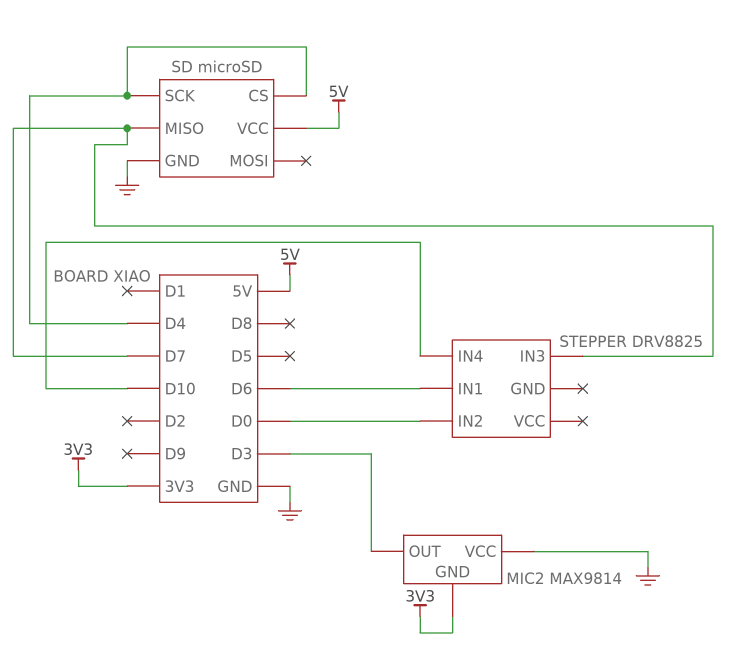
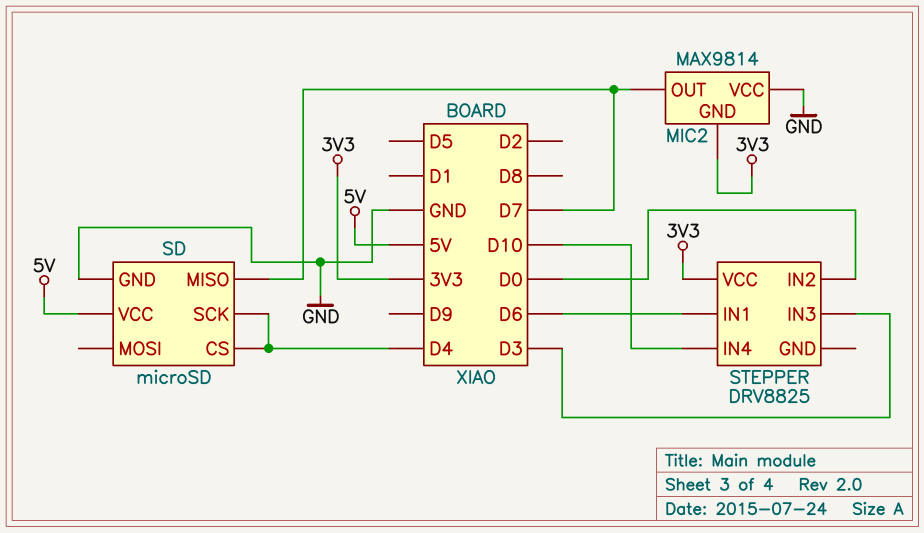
MIC2 pin OUT: D3 -> D7
STEPPER pin IN3: D7 -> D3
STEPPER pin VCC: none -> 3V3

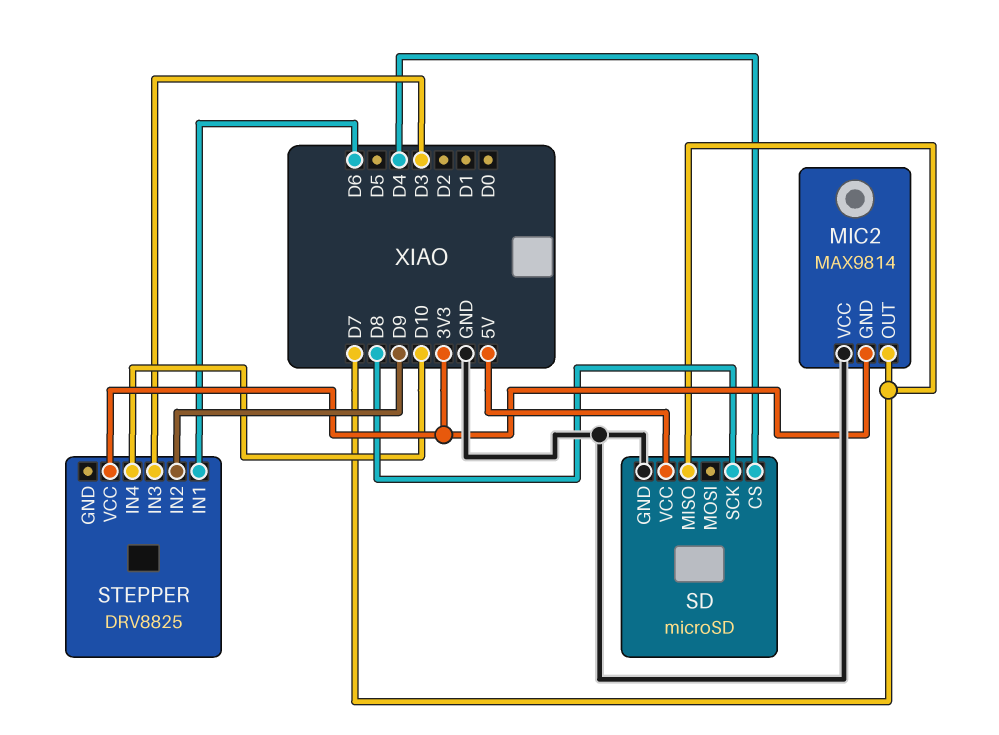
SD pin SCK: D4 -> D8
STEPPER pin IN2: D0 -> D9

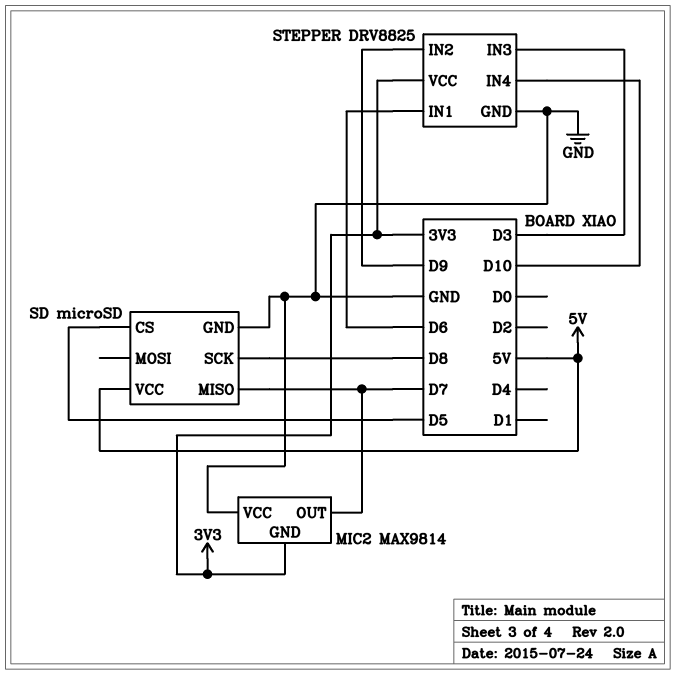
SD pin CS: D4 -> D5
STEPPER pin GND: none -> GND

